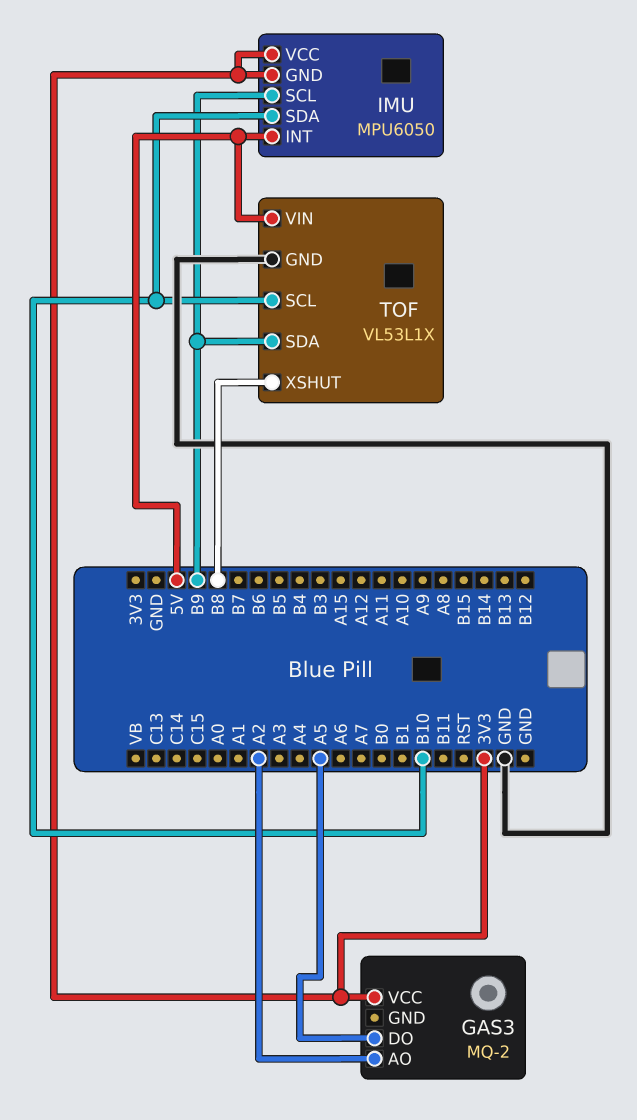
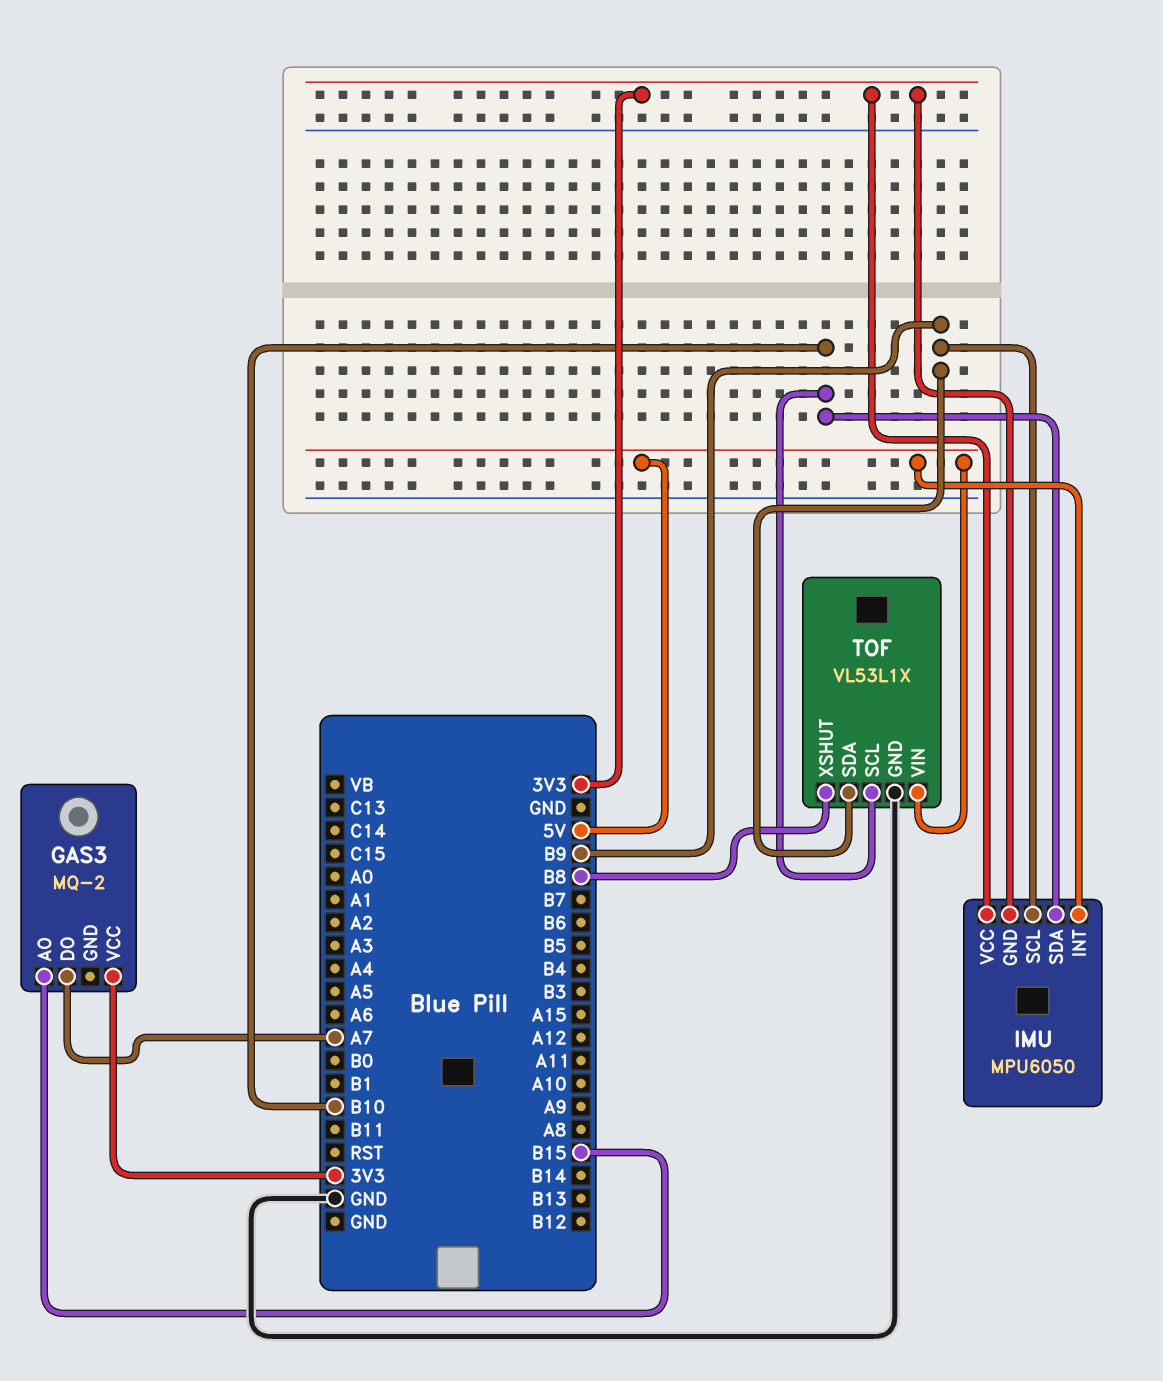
GAS3 pin AO: A2 -> B15
GAS3 pin DO: A5 -> A7

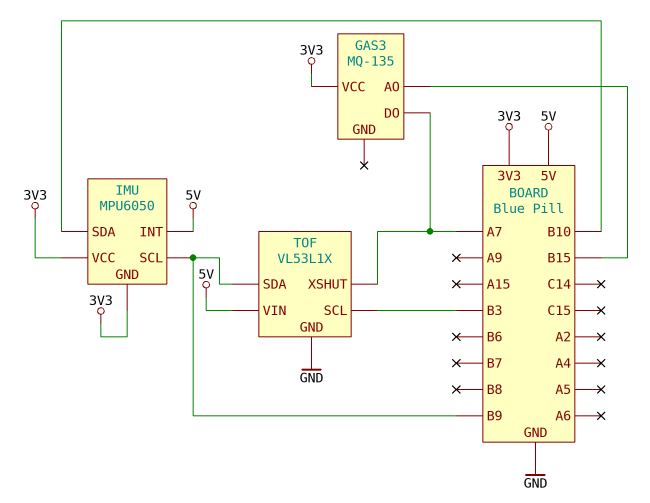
GAS3: MQ-2 -> MQ-135
TOF pin SCL: B10 -> B3
TOF pin XSHUT: B8 -> A7

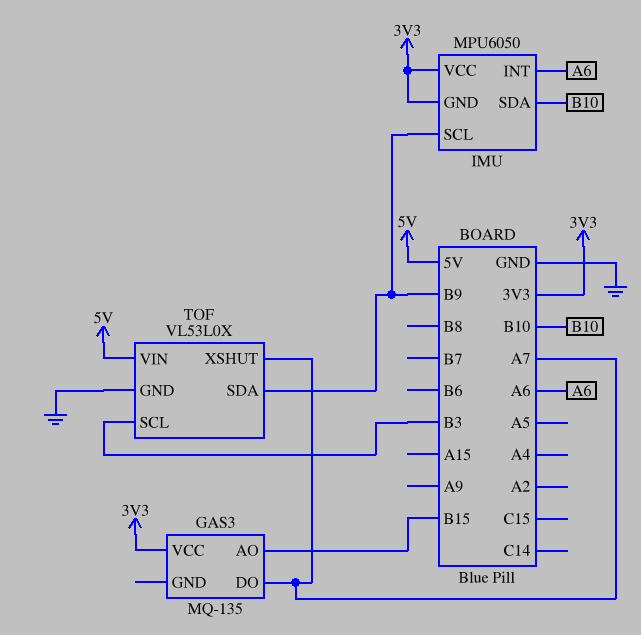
IMU pin INT: 5V -> A6
TOF: VL53L1X -> VL53L0X

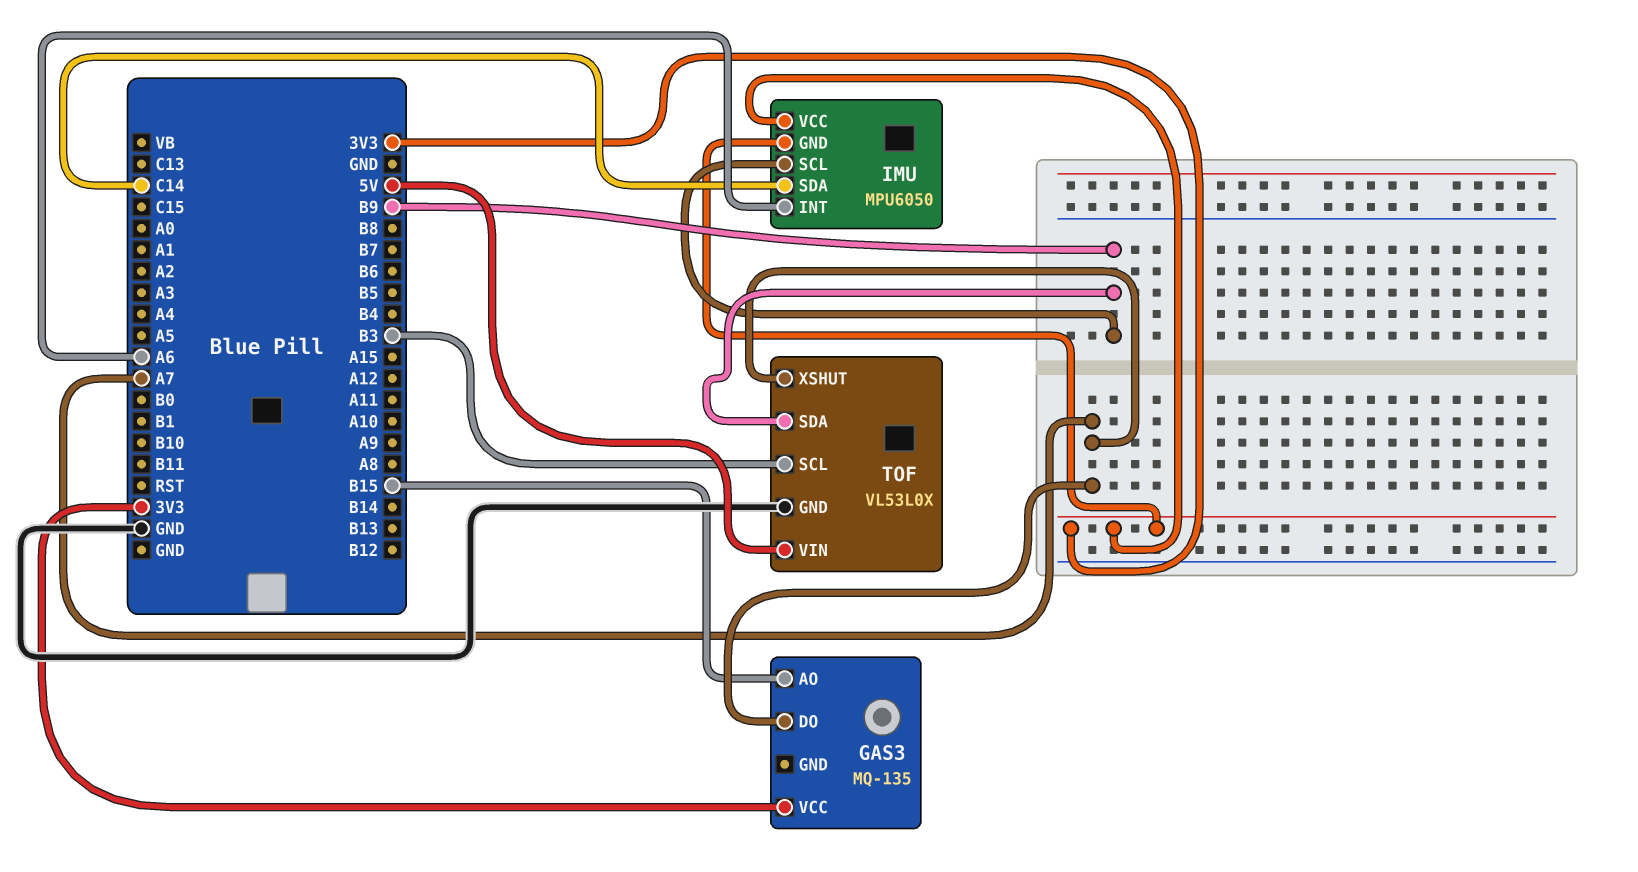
IMU pin SDA: B10 -> C14

